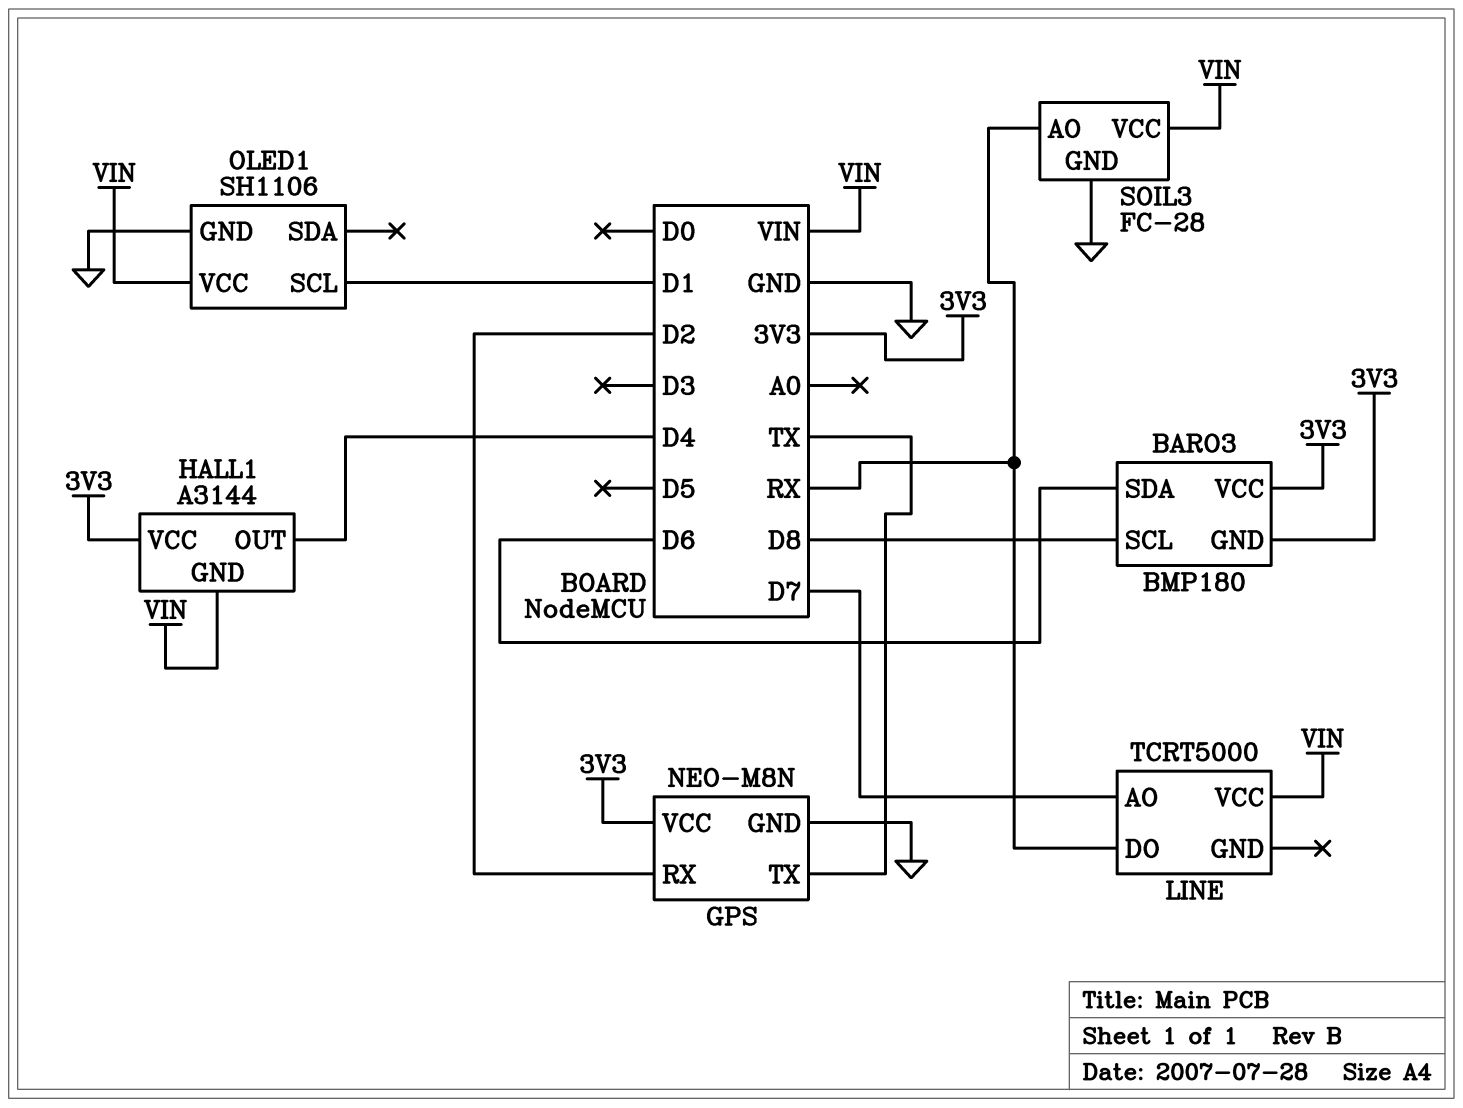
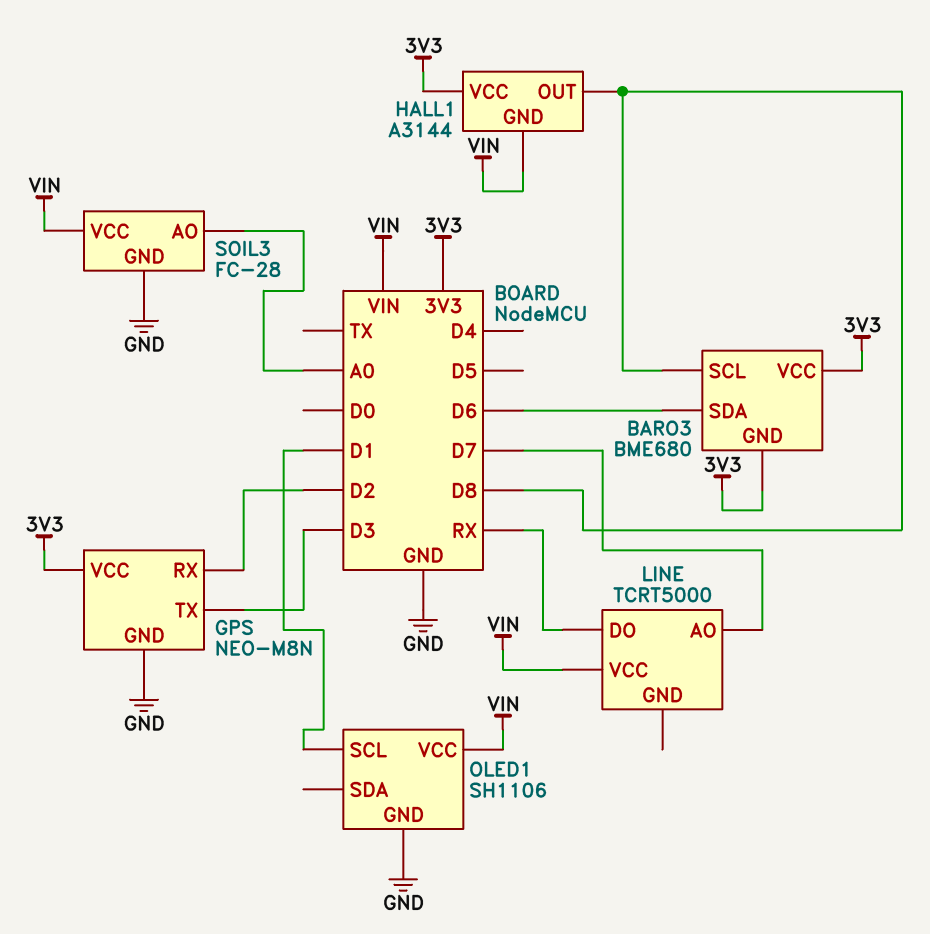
BARO3: BMP180 -> BME680
GPS pin TX: TX -> D3
HALL1 pin OUT: D4 -> D8
SOIL3 pin AO: RX -> A0

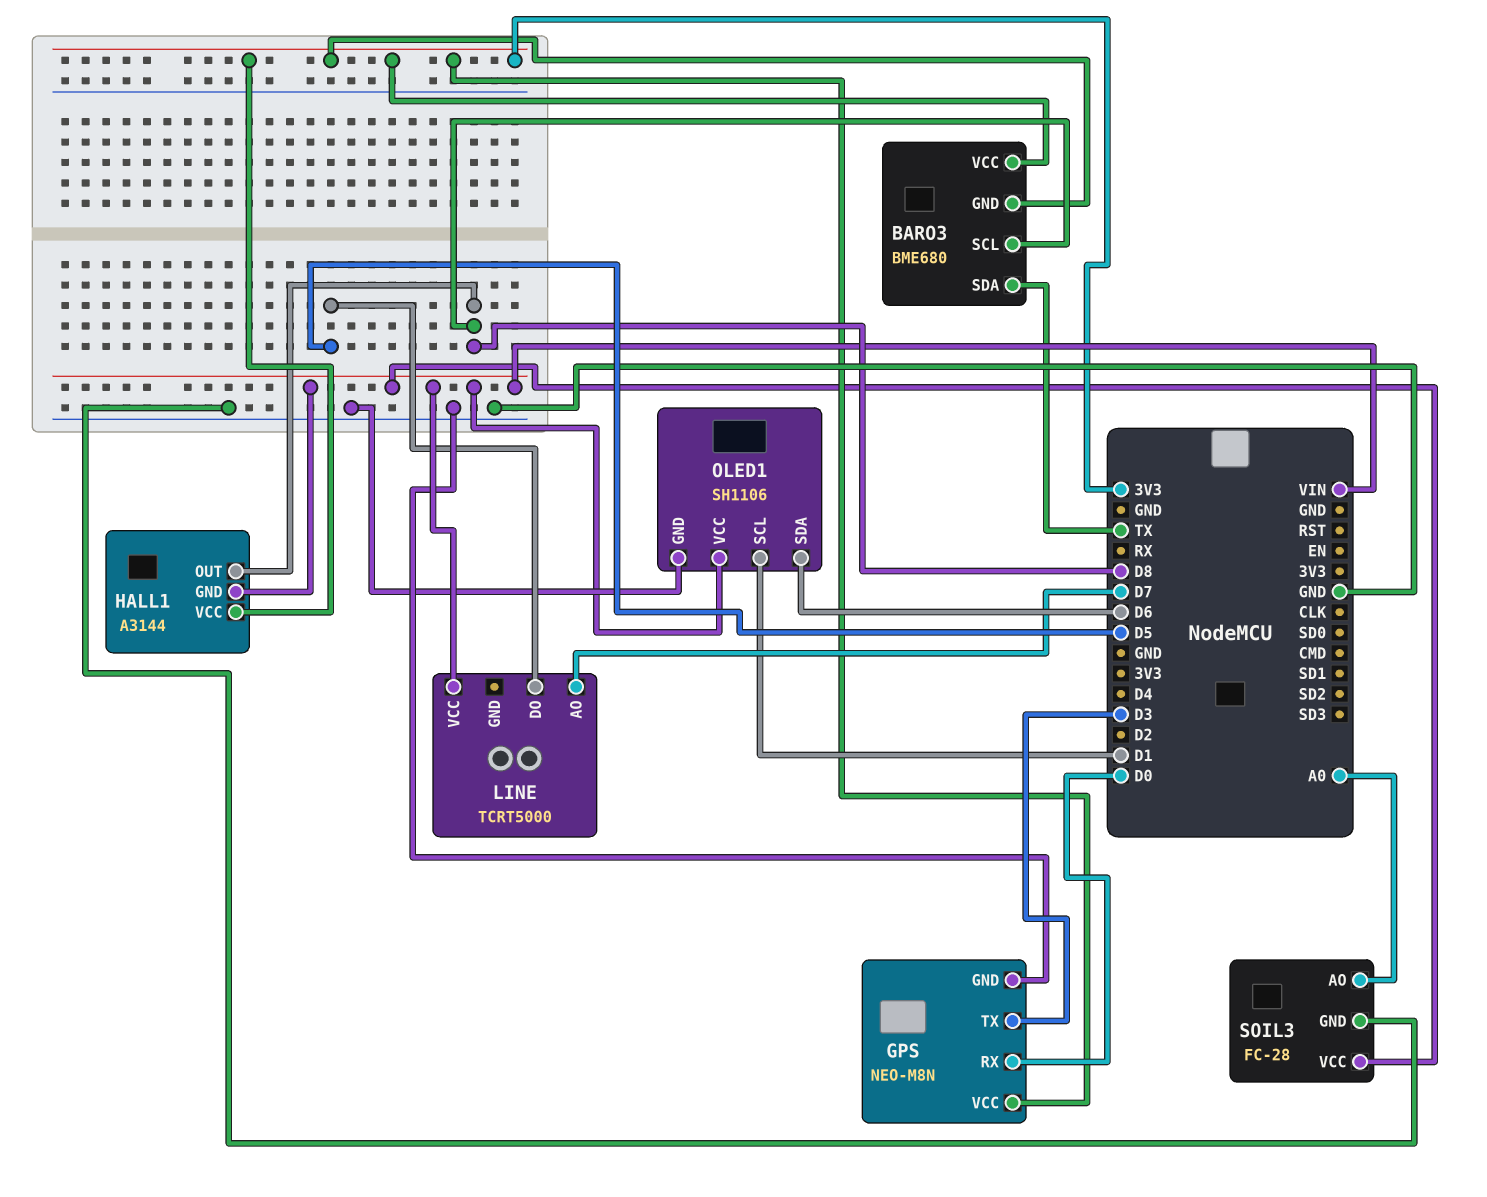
BARO3 pin SDA: D6 -> TX
GPS pin RX: D2 -> D0
LINE pin DO: RX -> D5
OLED1 pin SDA: none -> D6

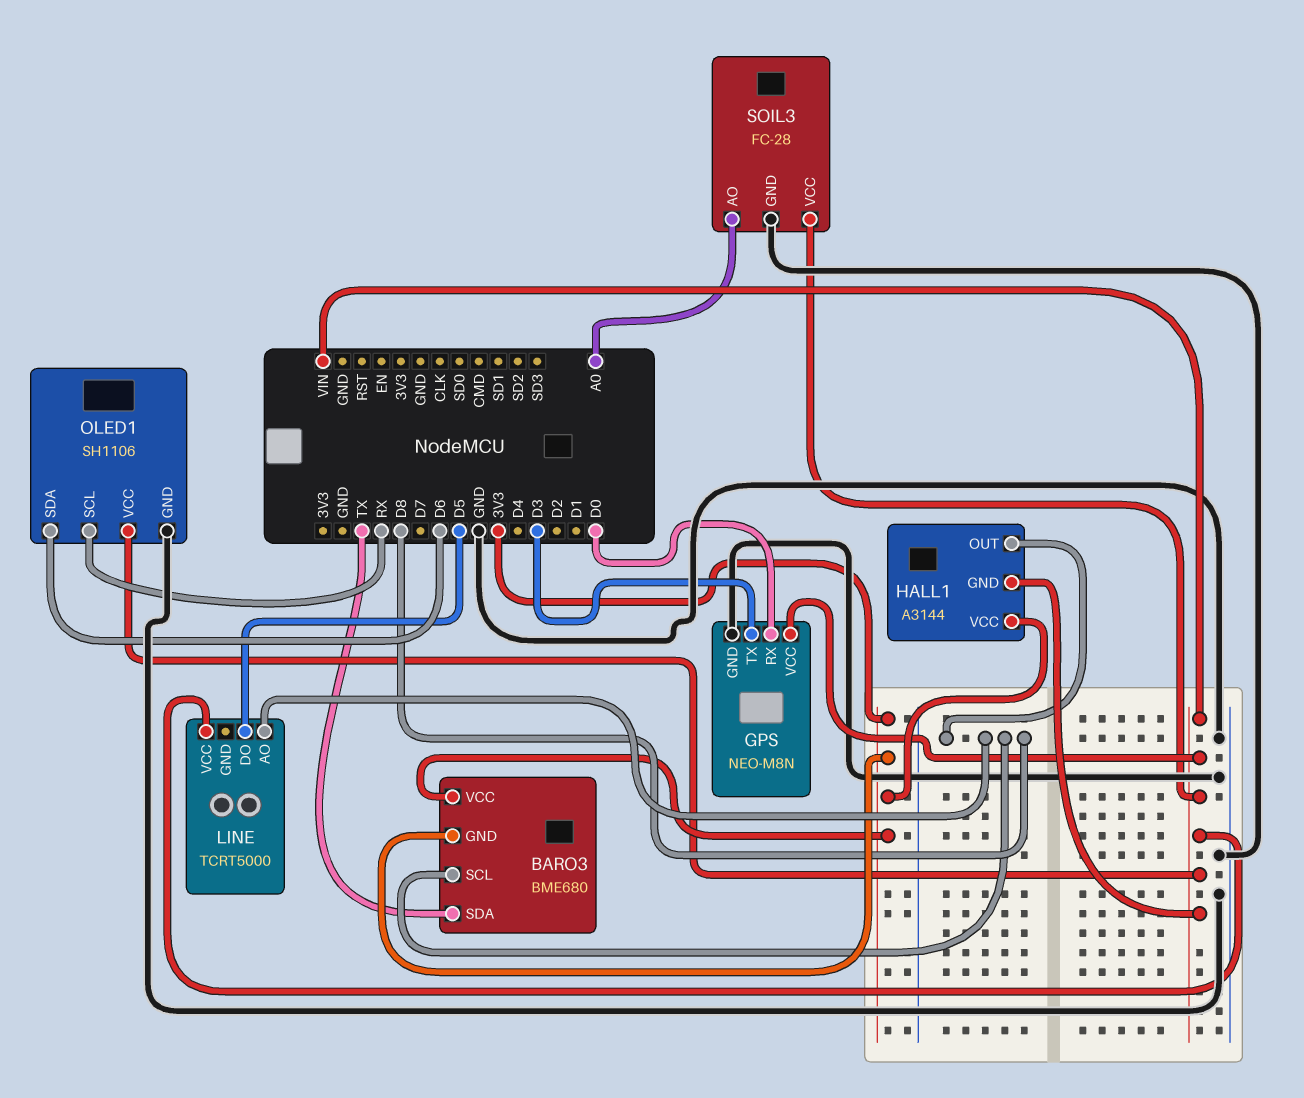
GPS pin VCC: 3V3 -> VIN
LINE pin AO: D7 -> D8
OLED1 pin SCL: D1 -> RX

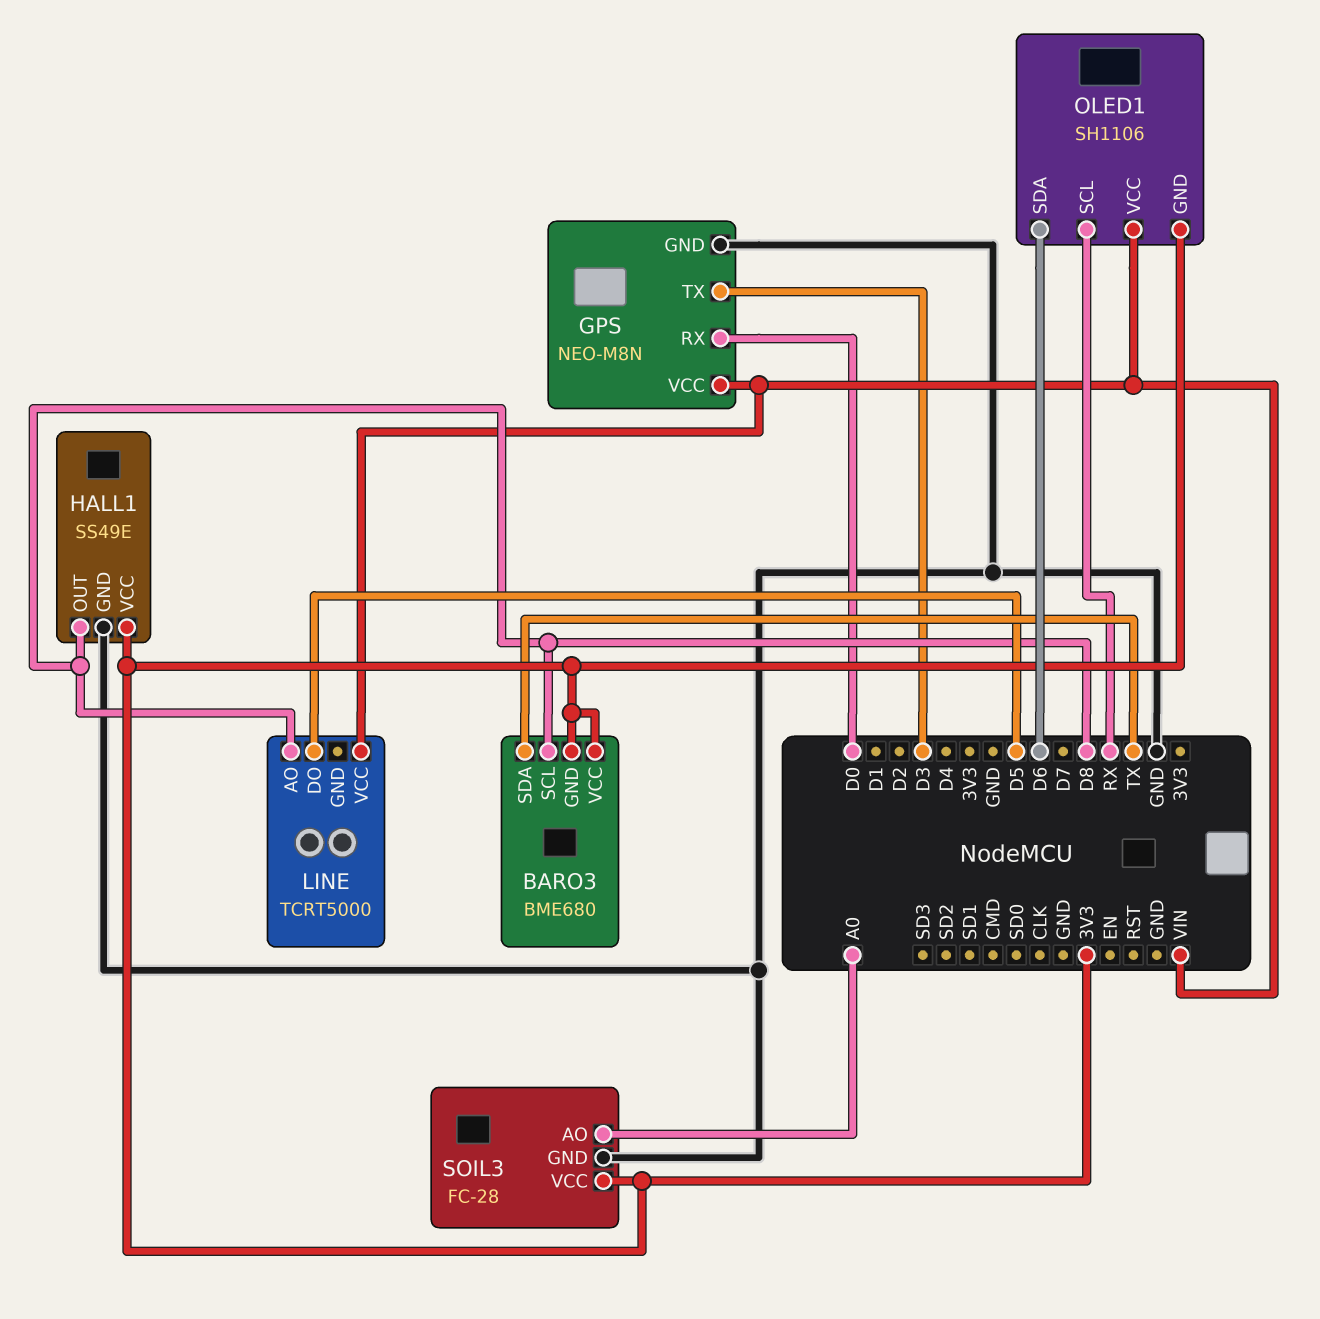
HALL1: A3144 -> SS49E
HALL1 pin GND: VIN -> GND
OLED1 pin GND: GND -> 3V3
SOIL3 pin VCC: VIN -> 3V3

